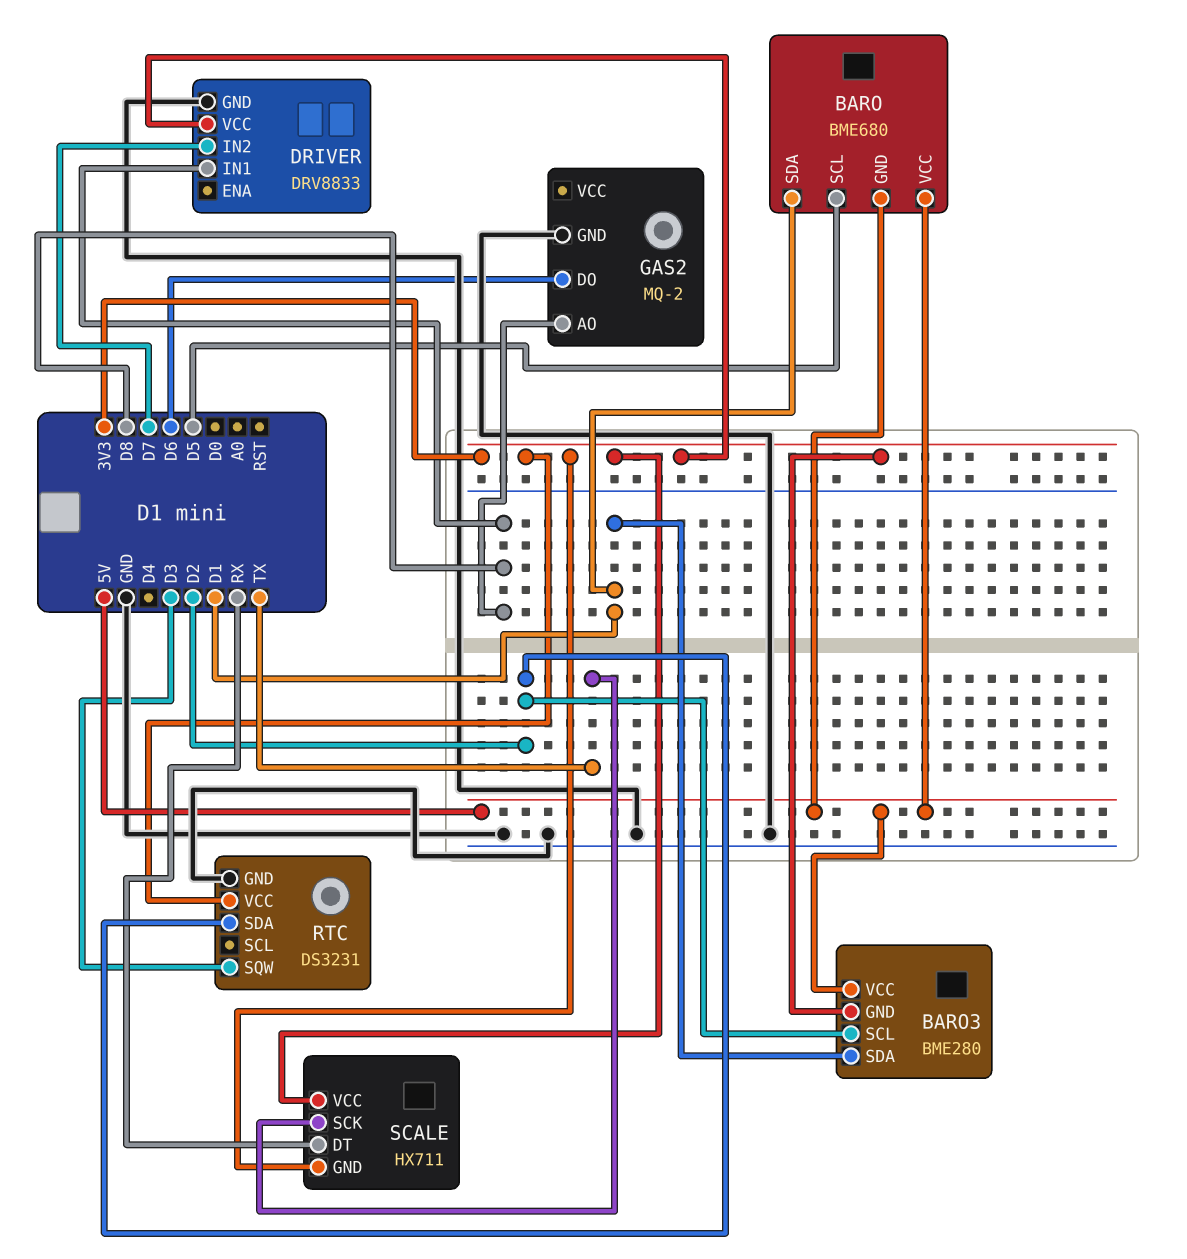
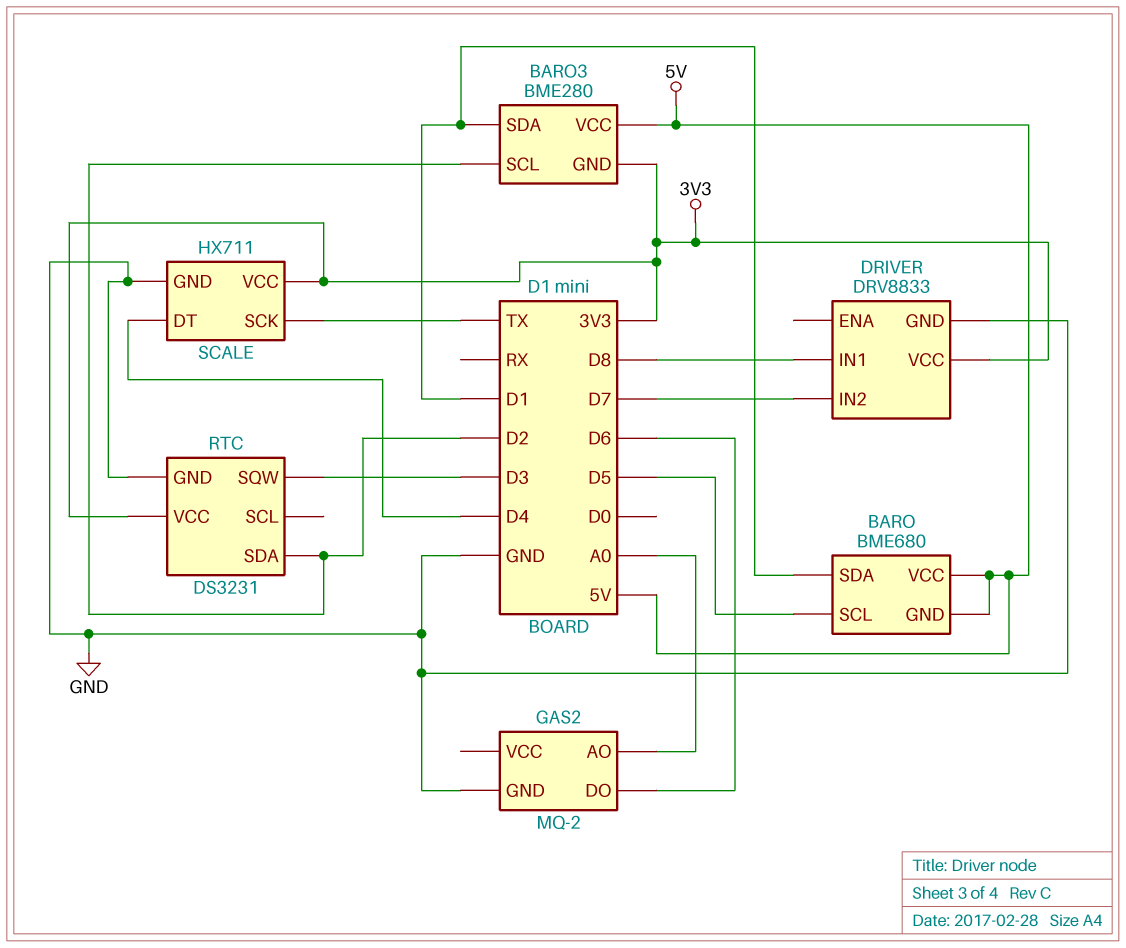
GAS2 pin AO: D8 -> A0
SCALE pin DT: RX -> D4
SCALE pin GND: 3V3 -> GND

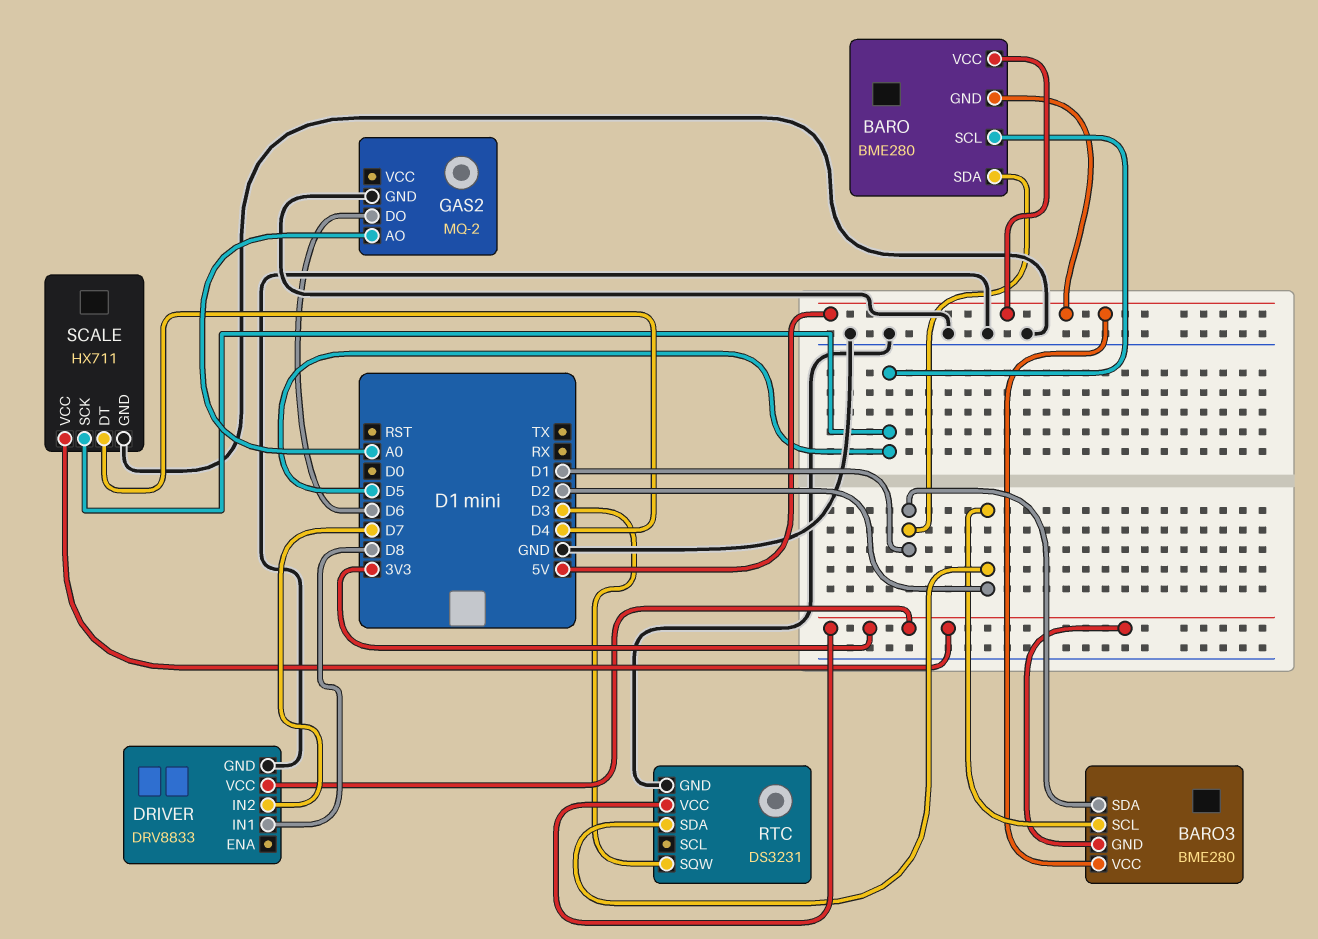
BARO: BME680 -> BME280
SCALE pin SCK: TX -> D5

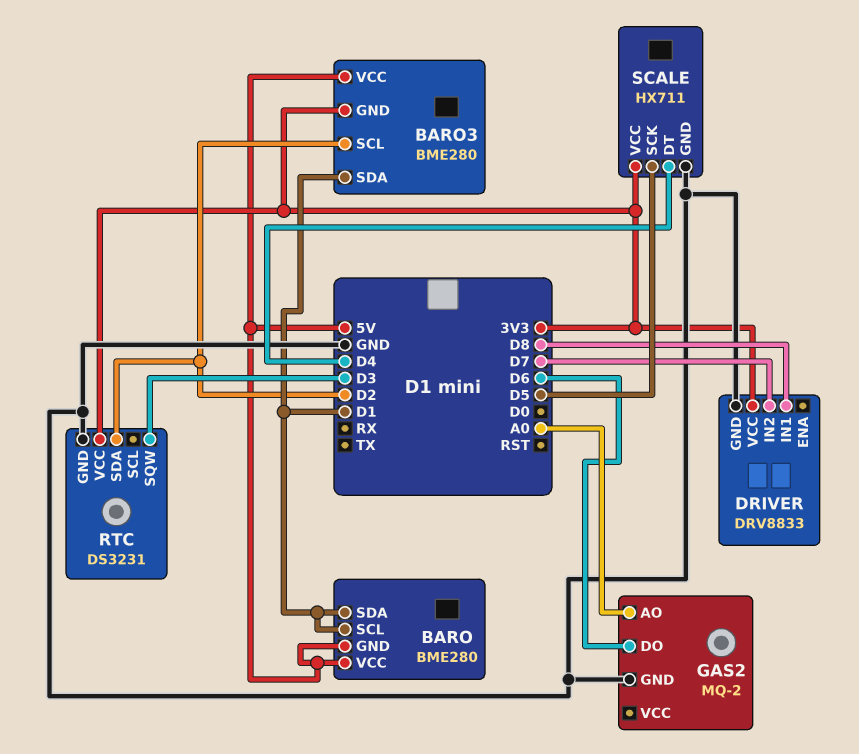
BARO pin SCL: D5 -> D1

